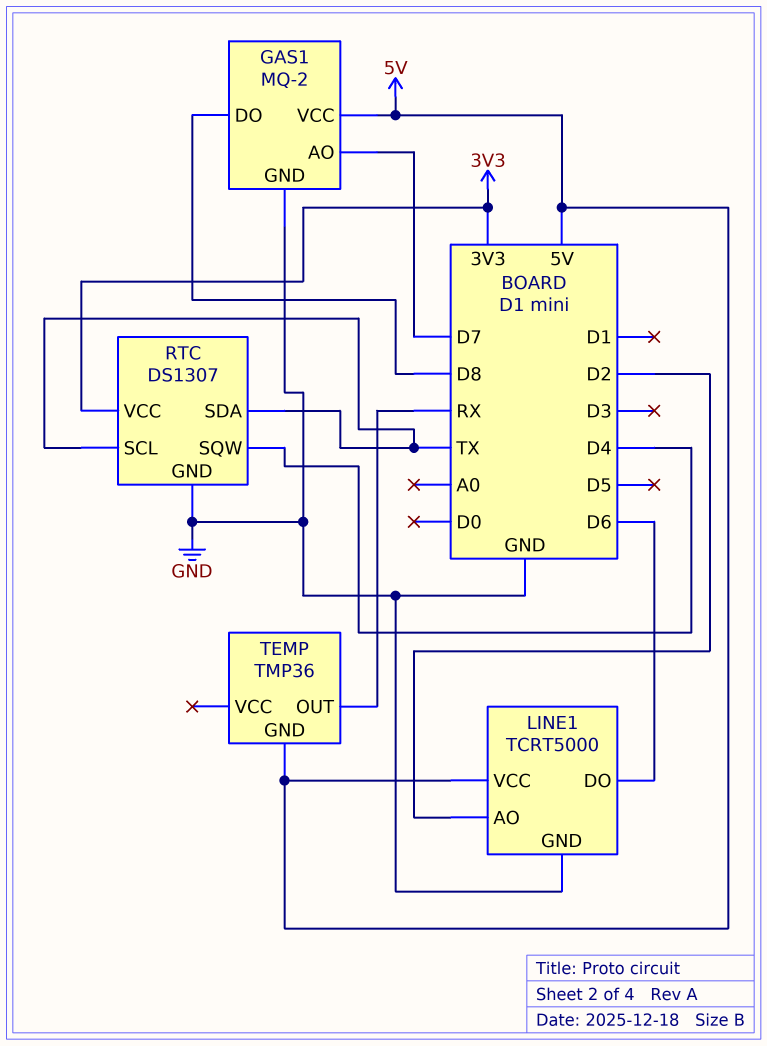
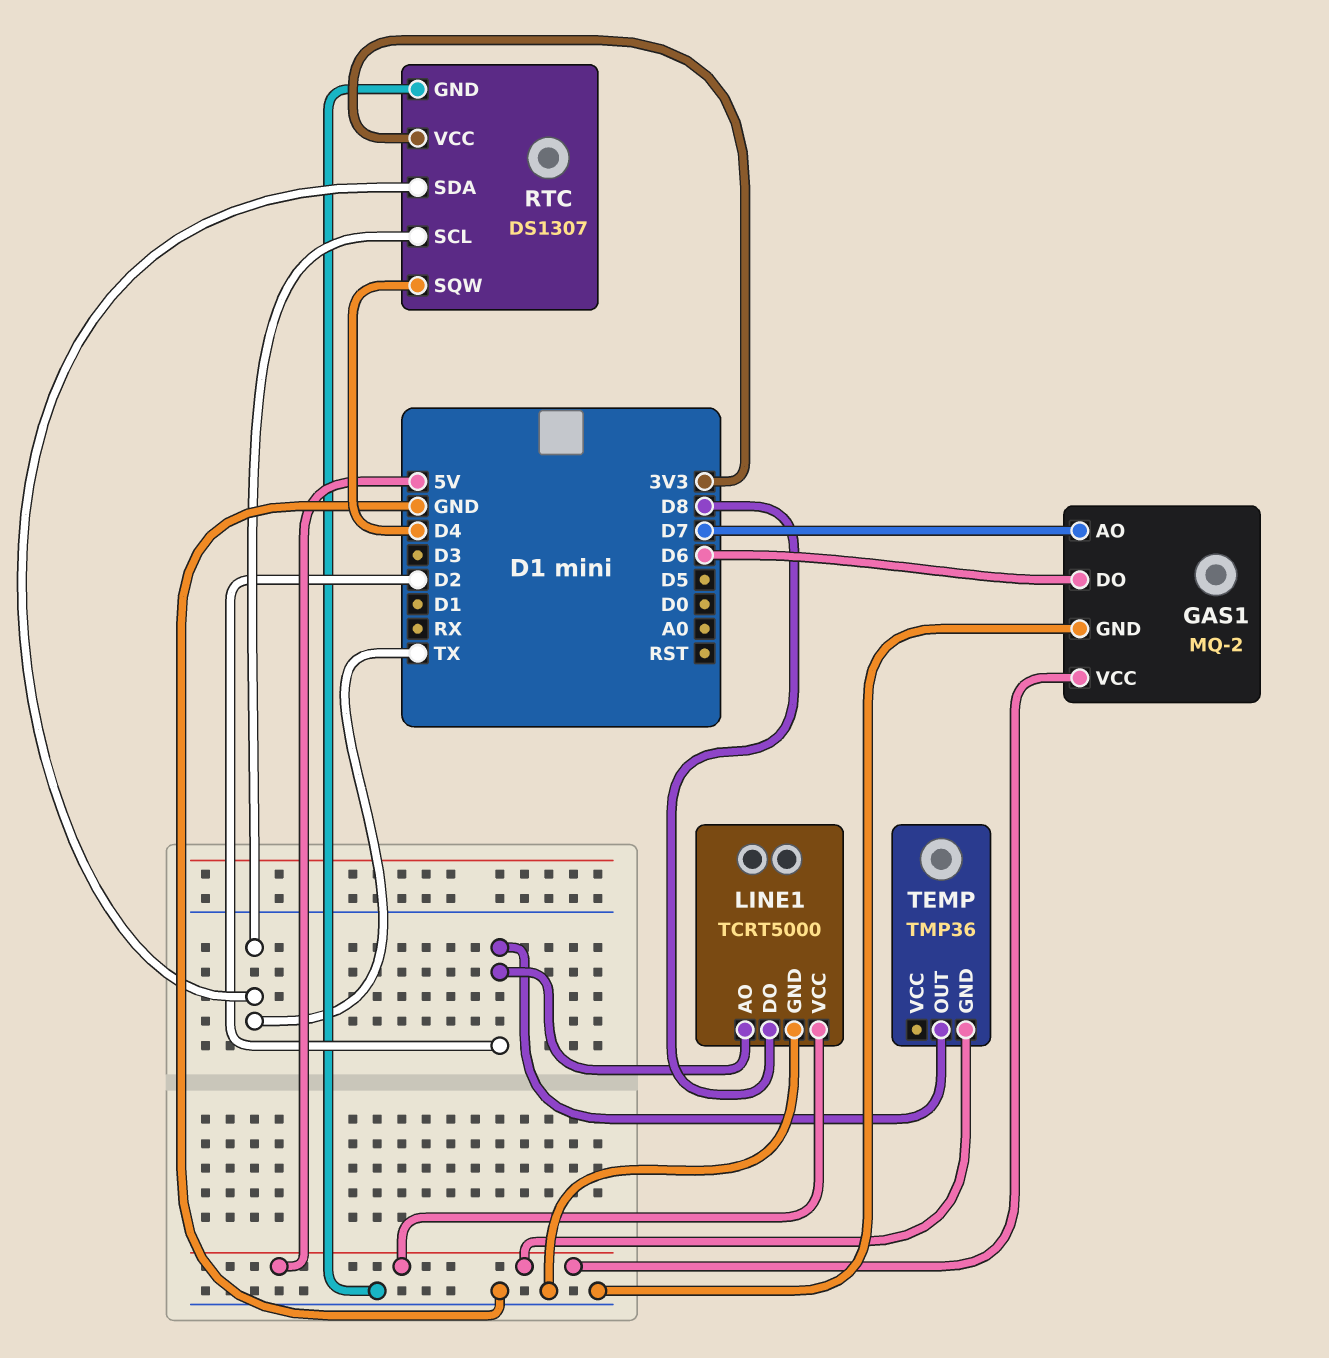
GAS1 pin DO: D8 -> D6
LINE1 pin DO: D6 -> D8
TEMP pin OUT: RX -> D2

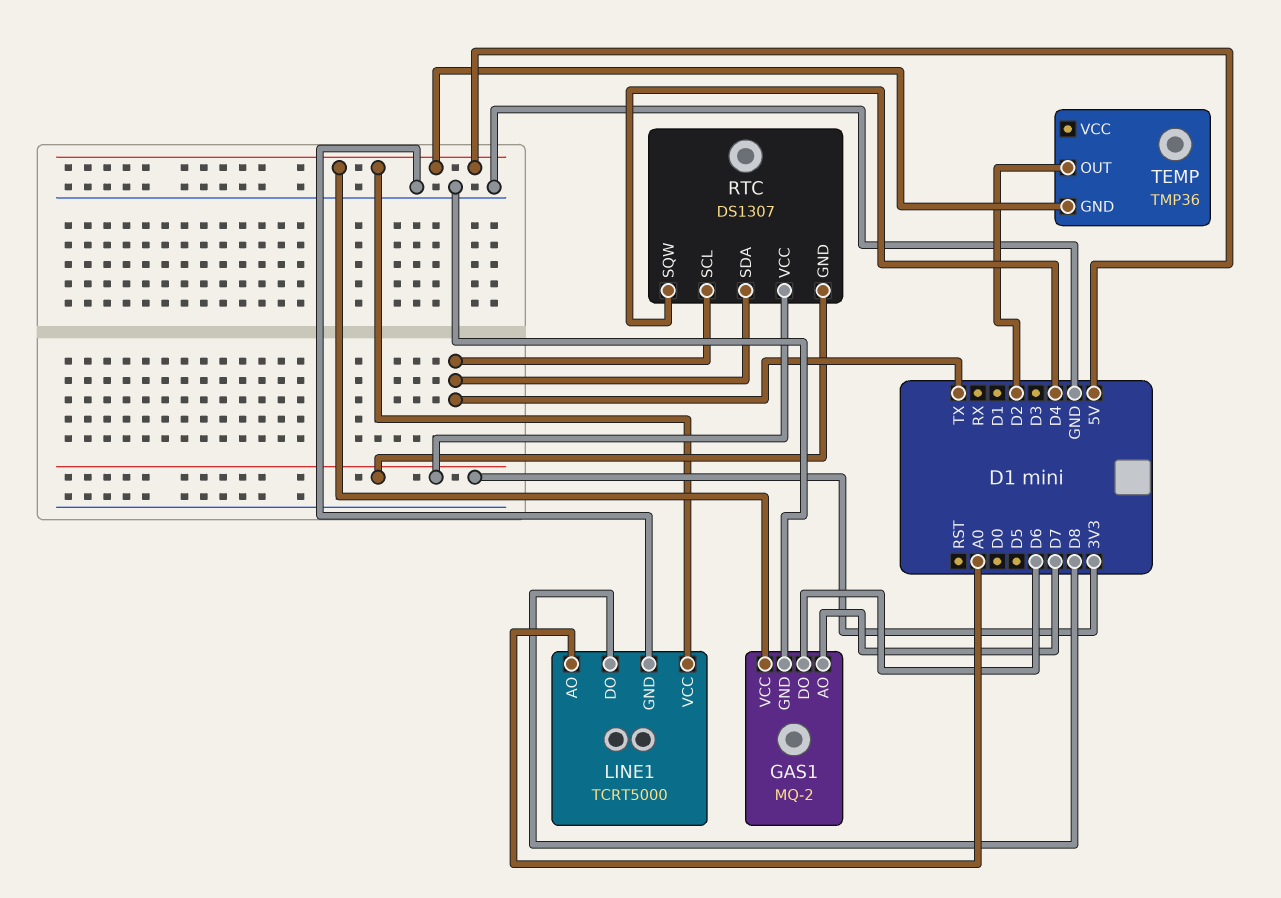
LINE1 pin AO: D2 -> A0
RTC pin GND: GND -> 3V3

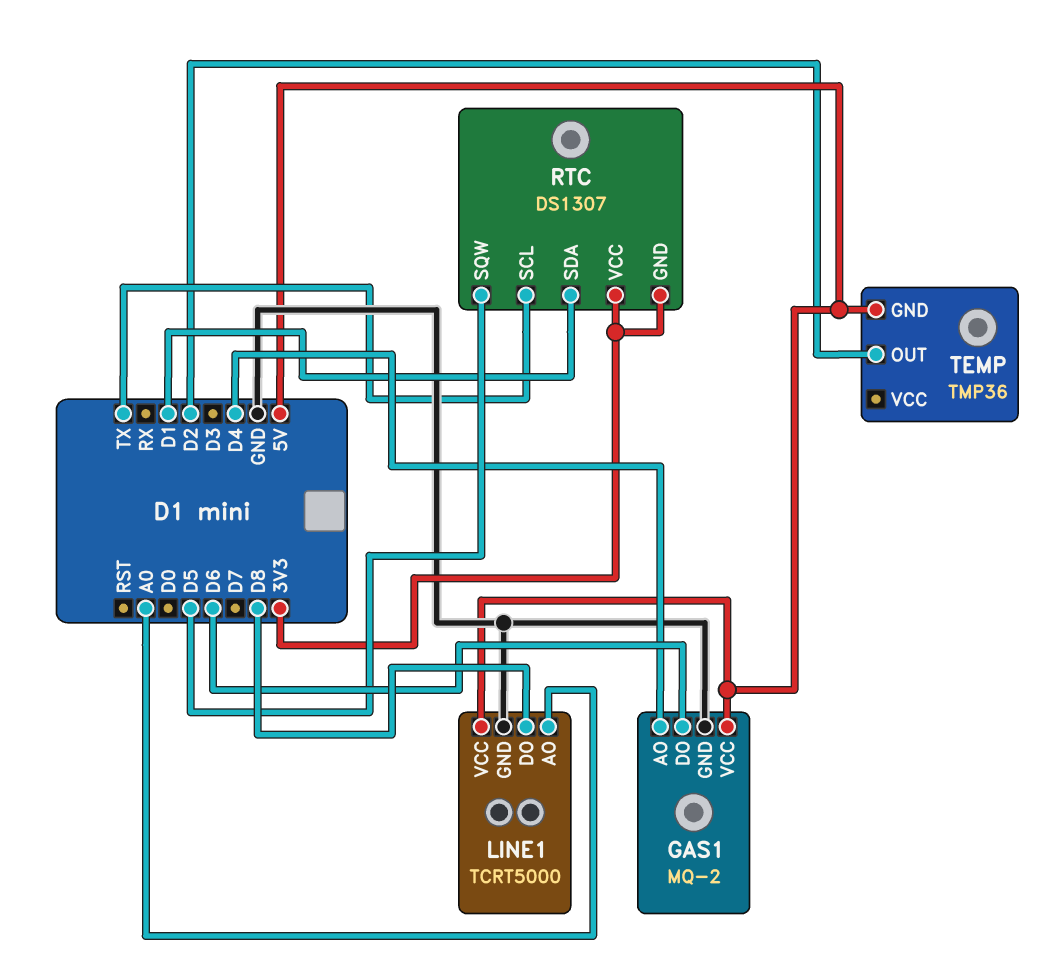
GAS1 pin AO: D7 -> D4
RTC pin SDA: TX -> D1
RTC pin SQW: D4 -> D5

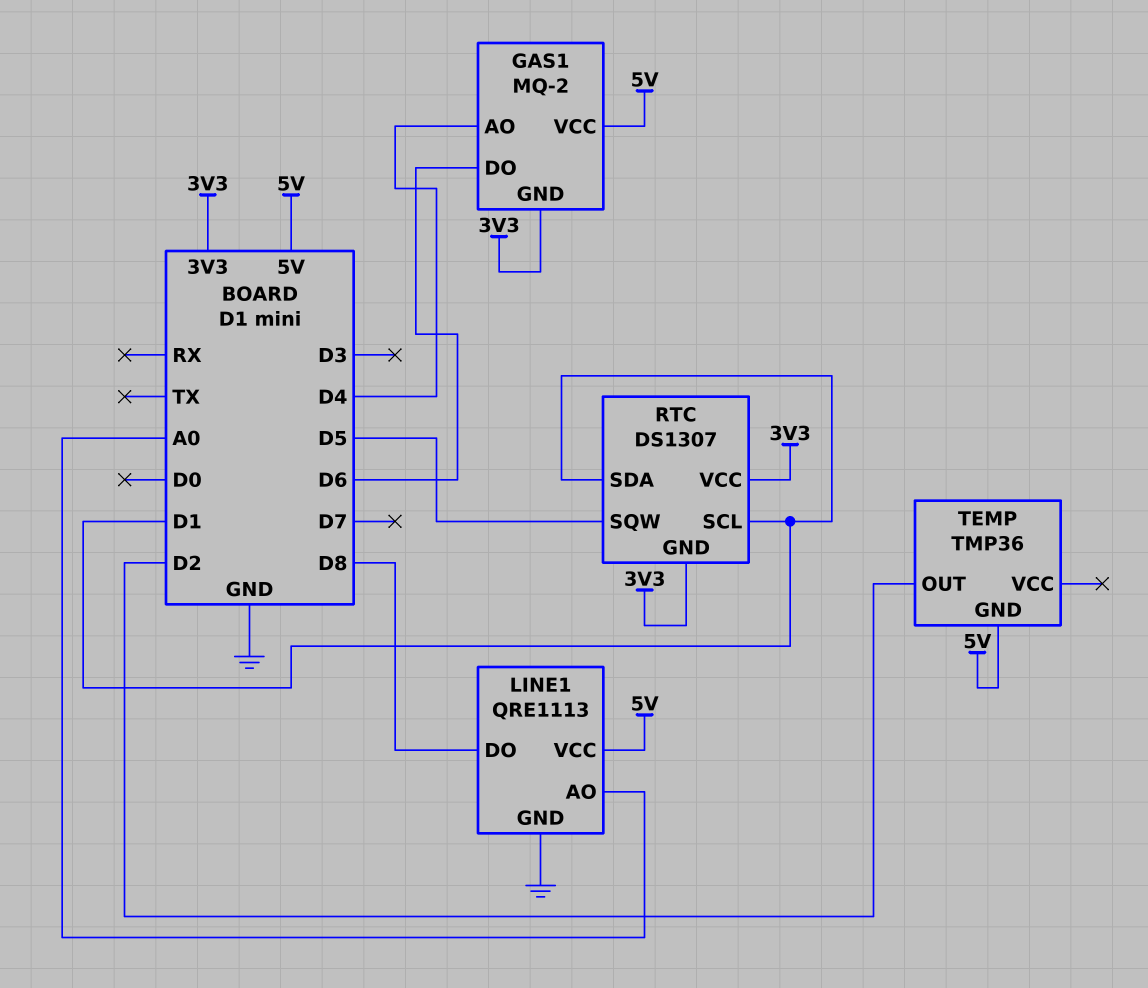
GAS1 pin GND: GND -> 3V3
LINE1: TCRT5000 -> QRE1113
RTC pin SCL: TX -> D1

